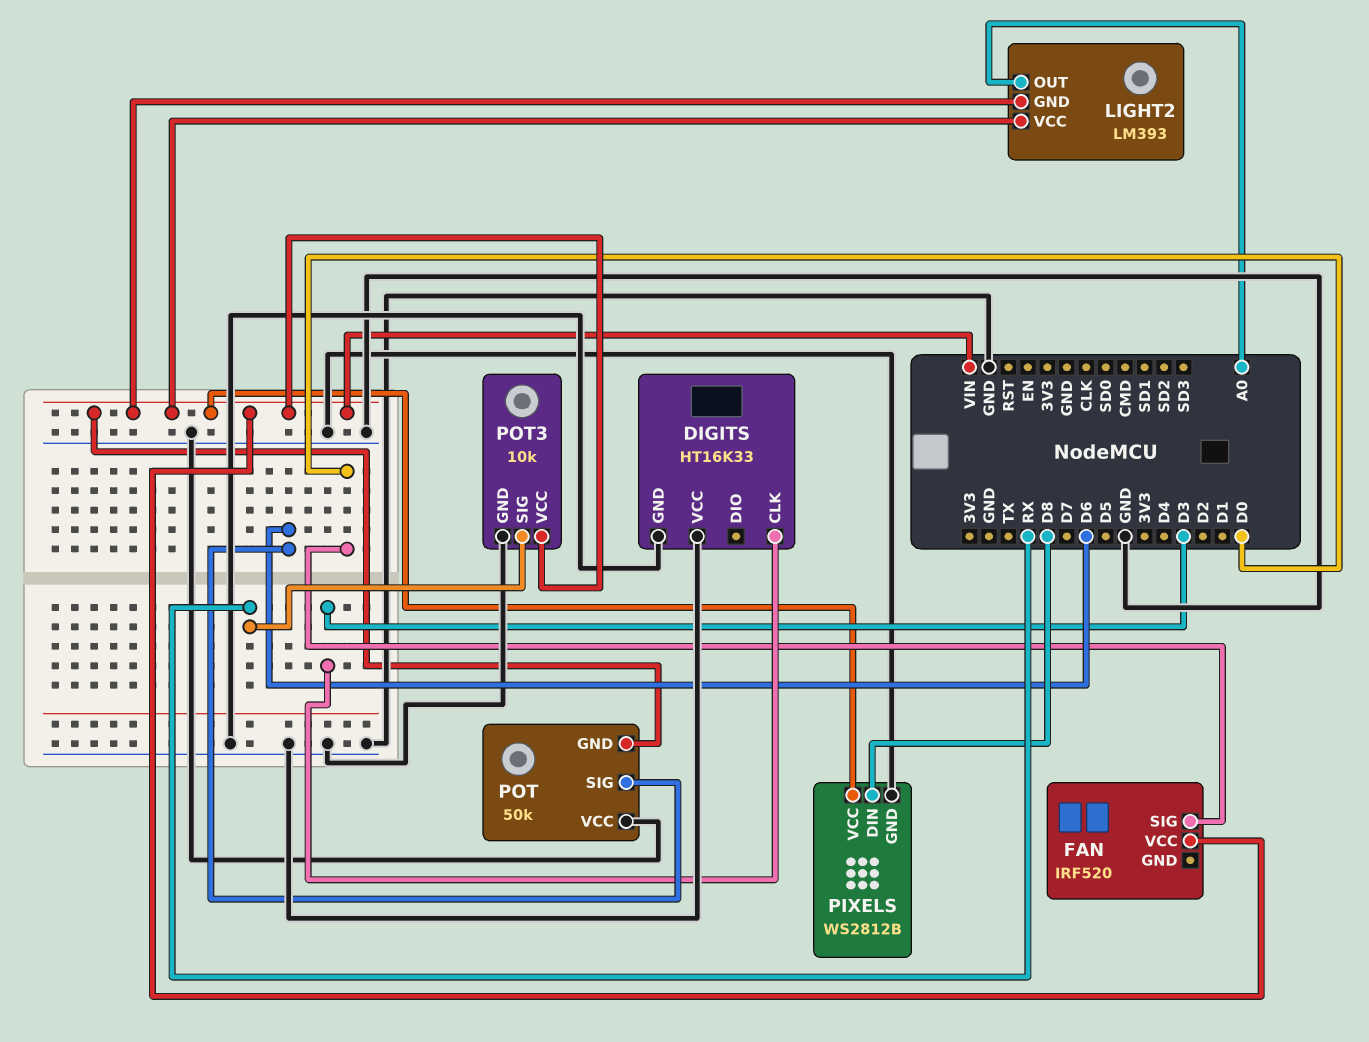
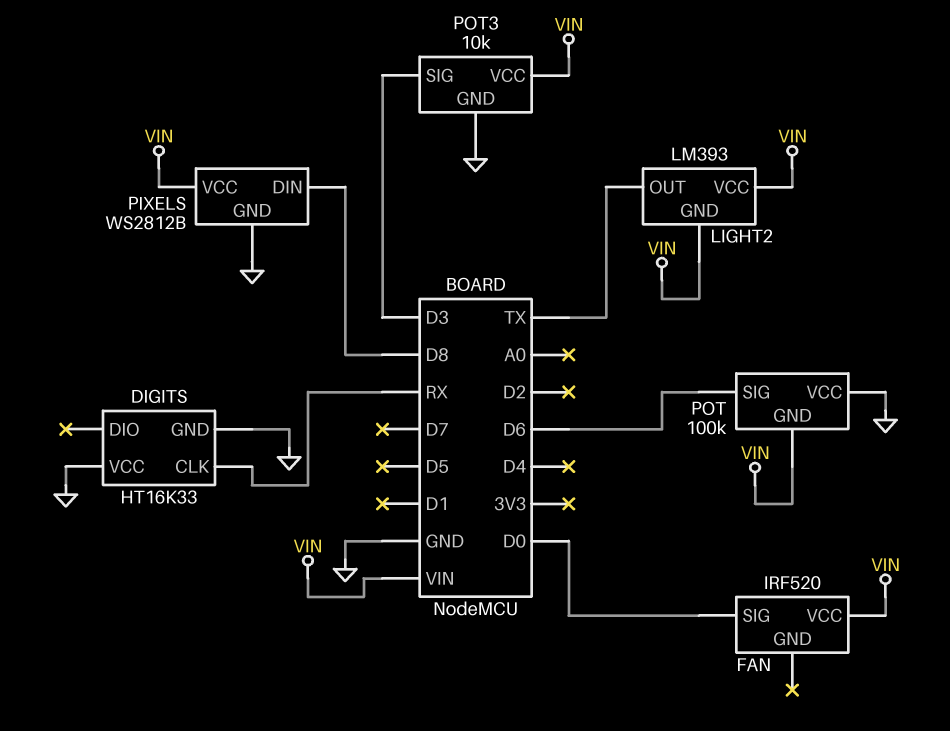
DIGITS pin CLK: D3 -> RX
LIGHT2 pin OUT: A0 -> TX
POT: 50k -> 100k
POT3 pin SIG: RX -> D3

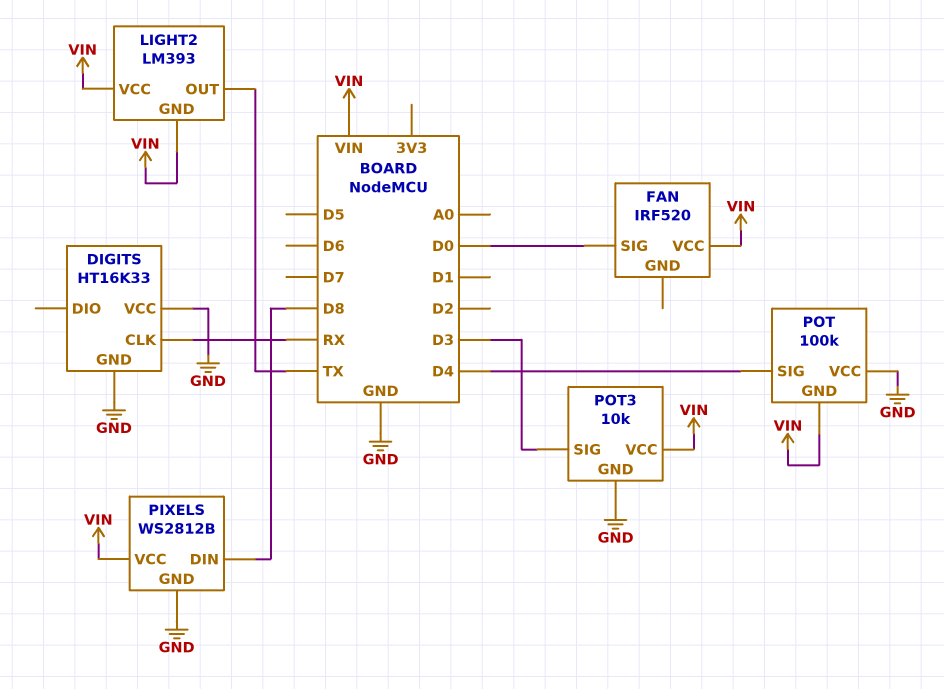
POT pin SIG: D6 -> D4

